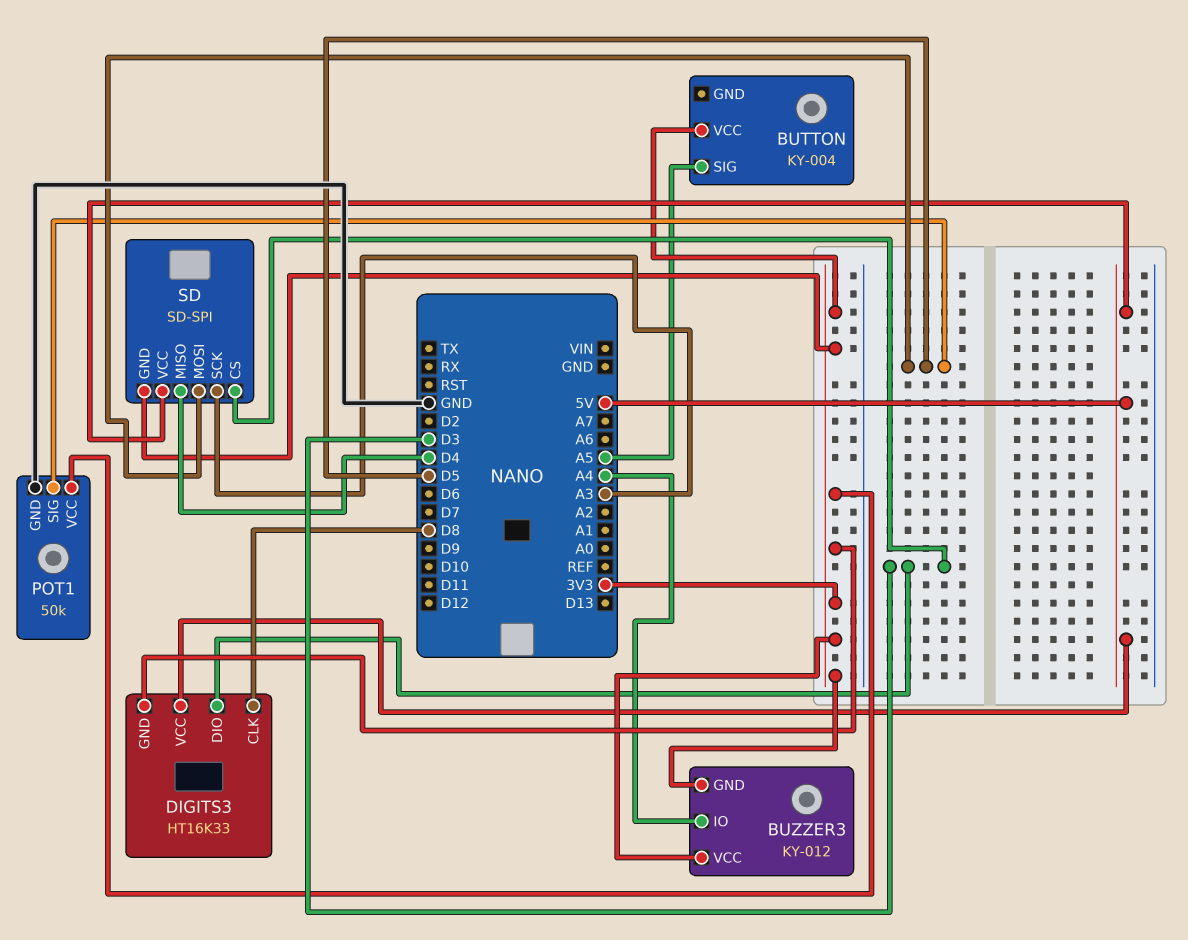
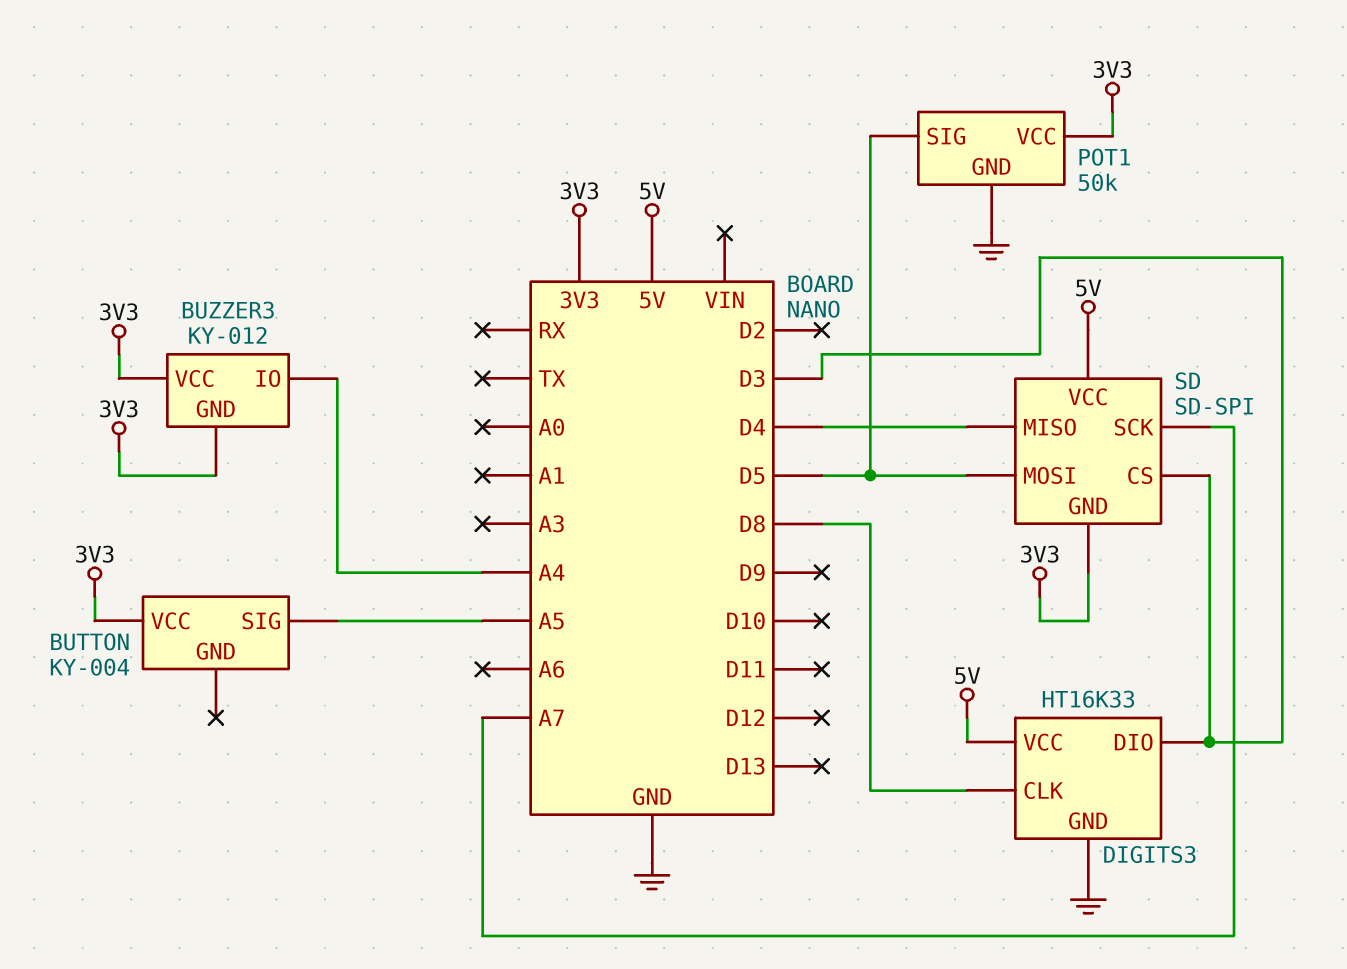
DIGITS3 pin GND: 3V3 -> GND
SD pin SCK: A3 -> A7

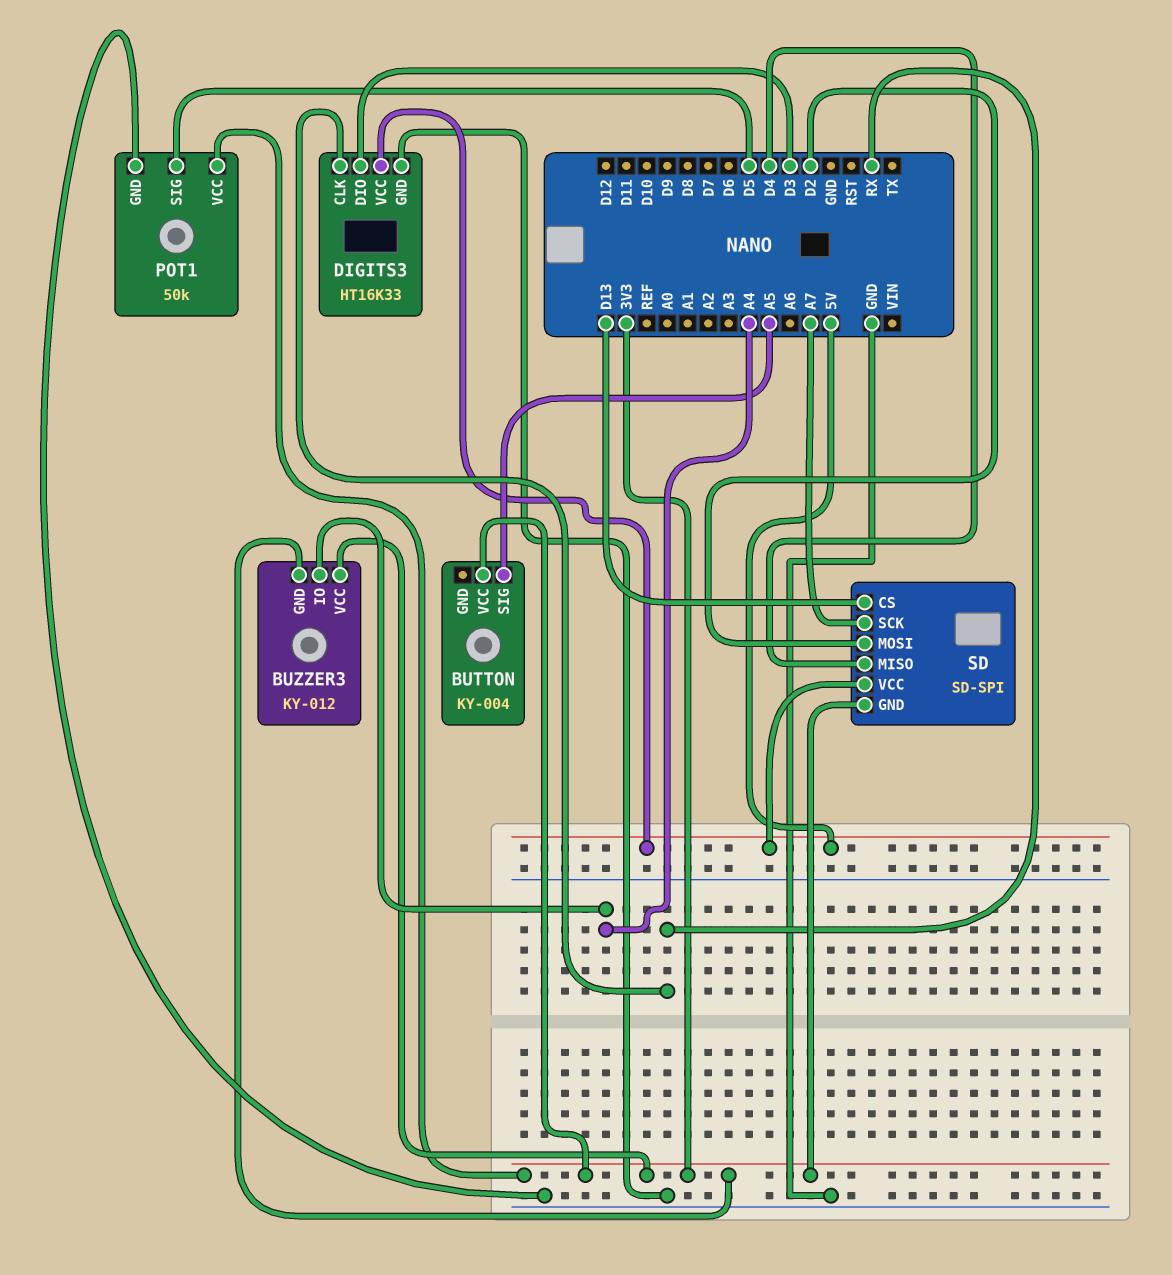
DIGITS3 pin CLK: D8 -> RX
SD pin CS: D3 -> D13
SD pin MOSI: D5 -> D2

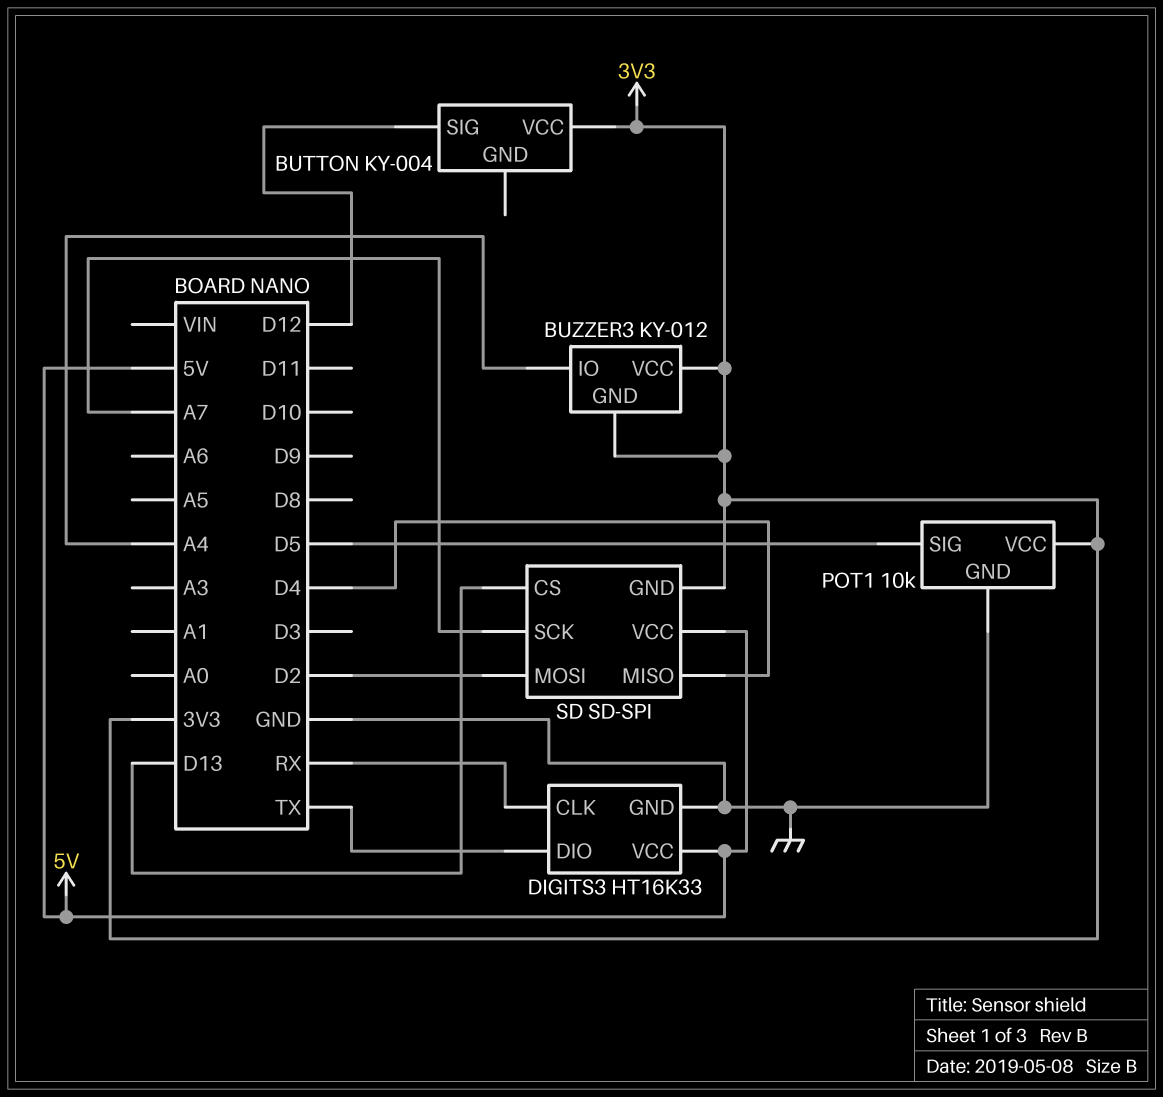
BUTTON pin SIG: A5 -> D12
DIGITS3 pin DIO: D3 -> TX
POT1: 50k -> 10k

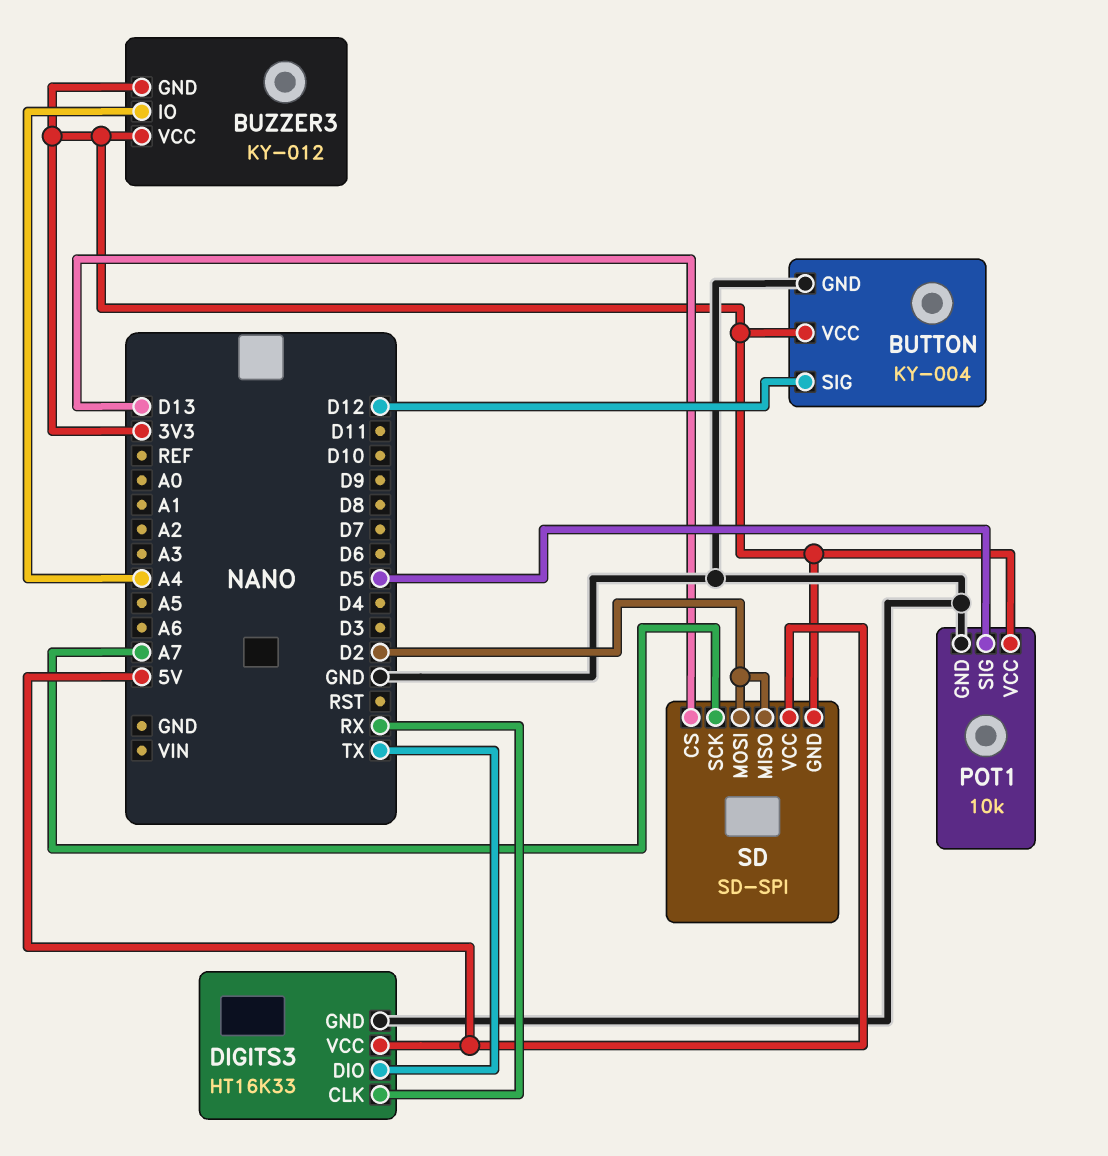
BUTTON pin GND: none -> GND
SD pin MISO: D4 -> D2

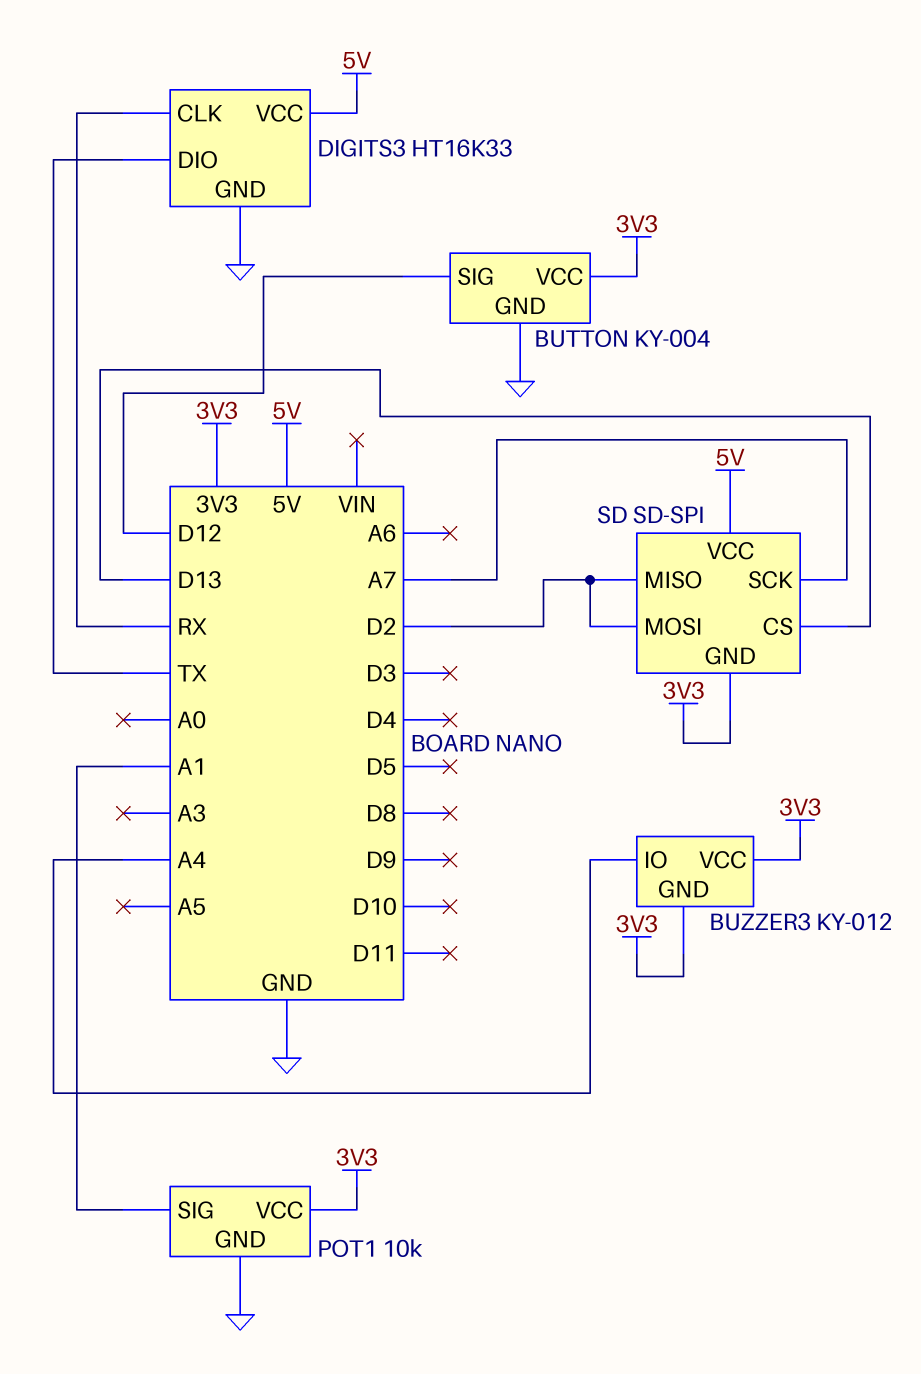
POT1 pin SIG: D5 -> A1

